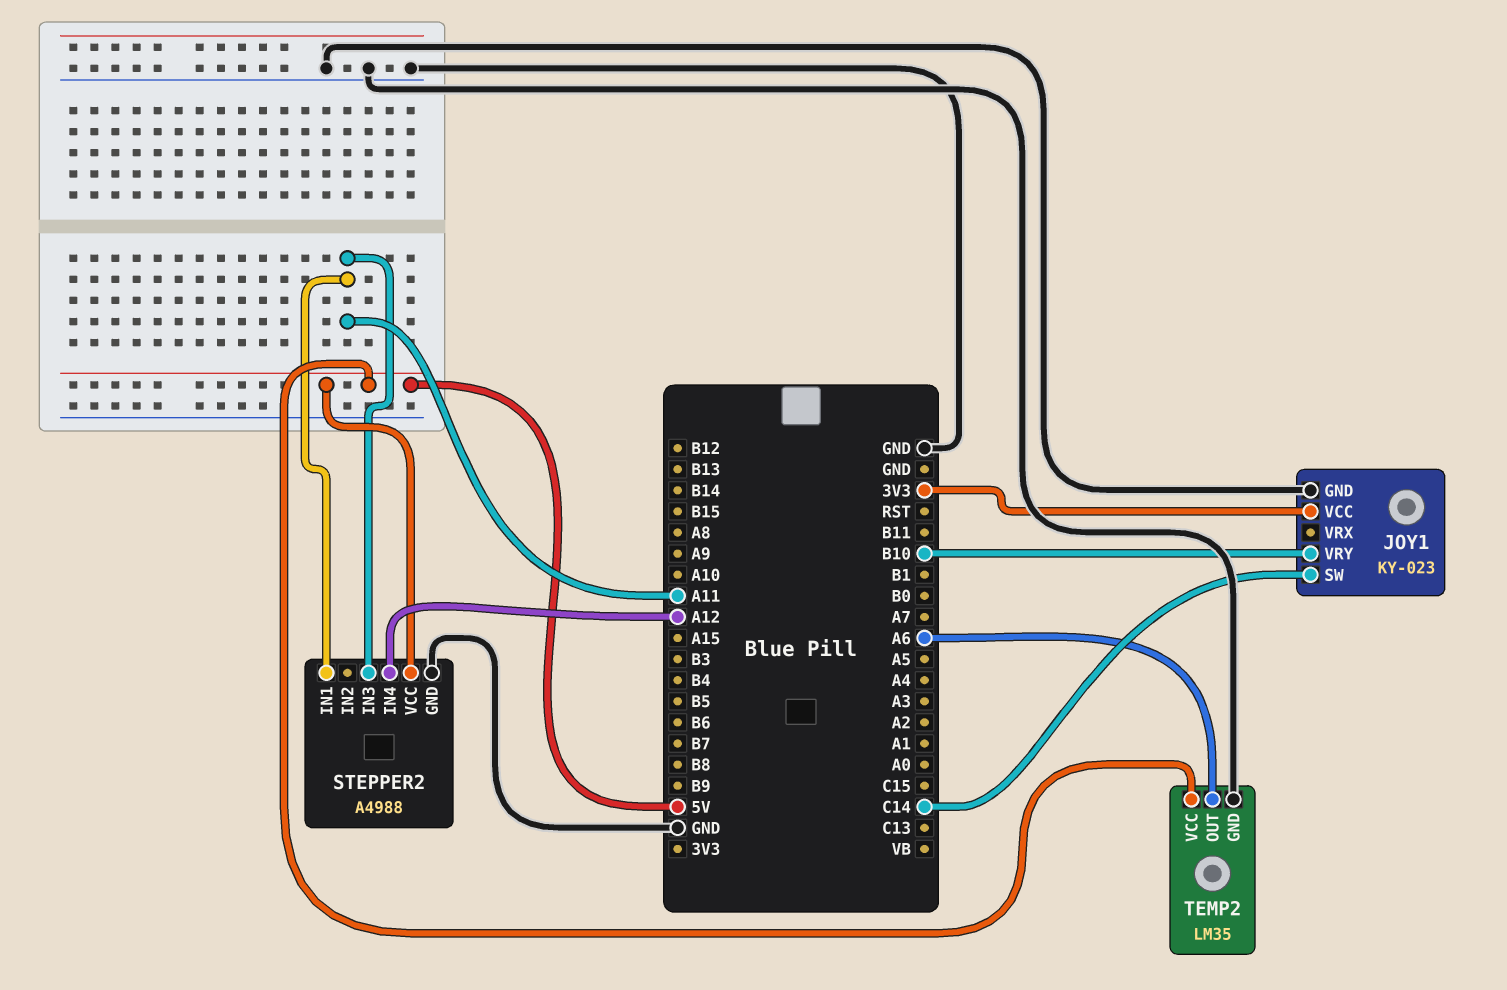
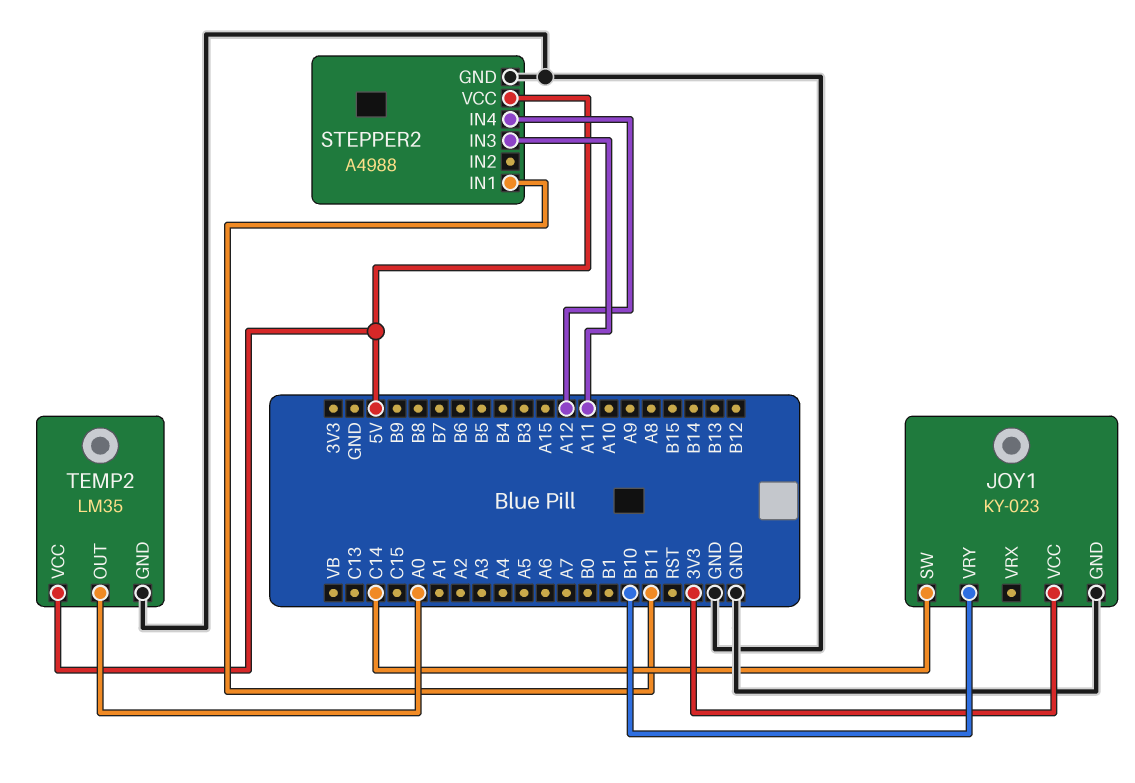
STEPPER2 pin IN1: A11 -> B11
TEMP2 pin OUT: A6 -> A0

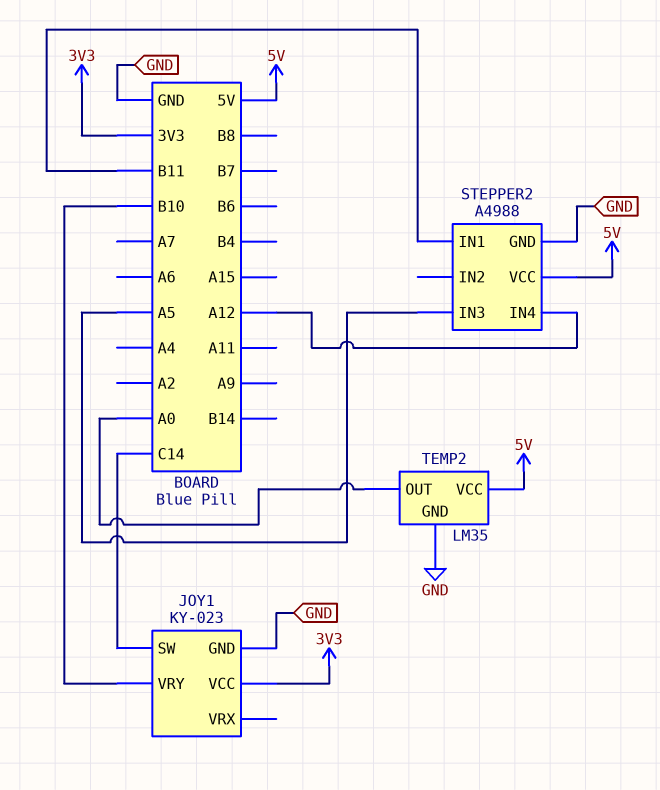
STEPPER2 pin IN3: A11 -> A5

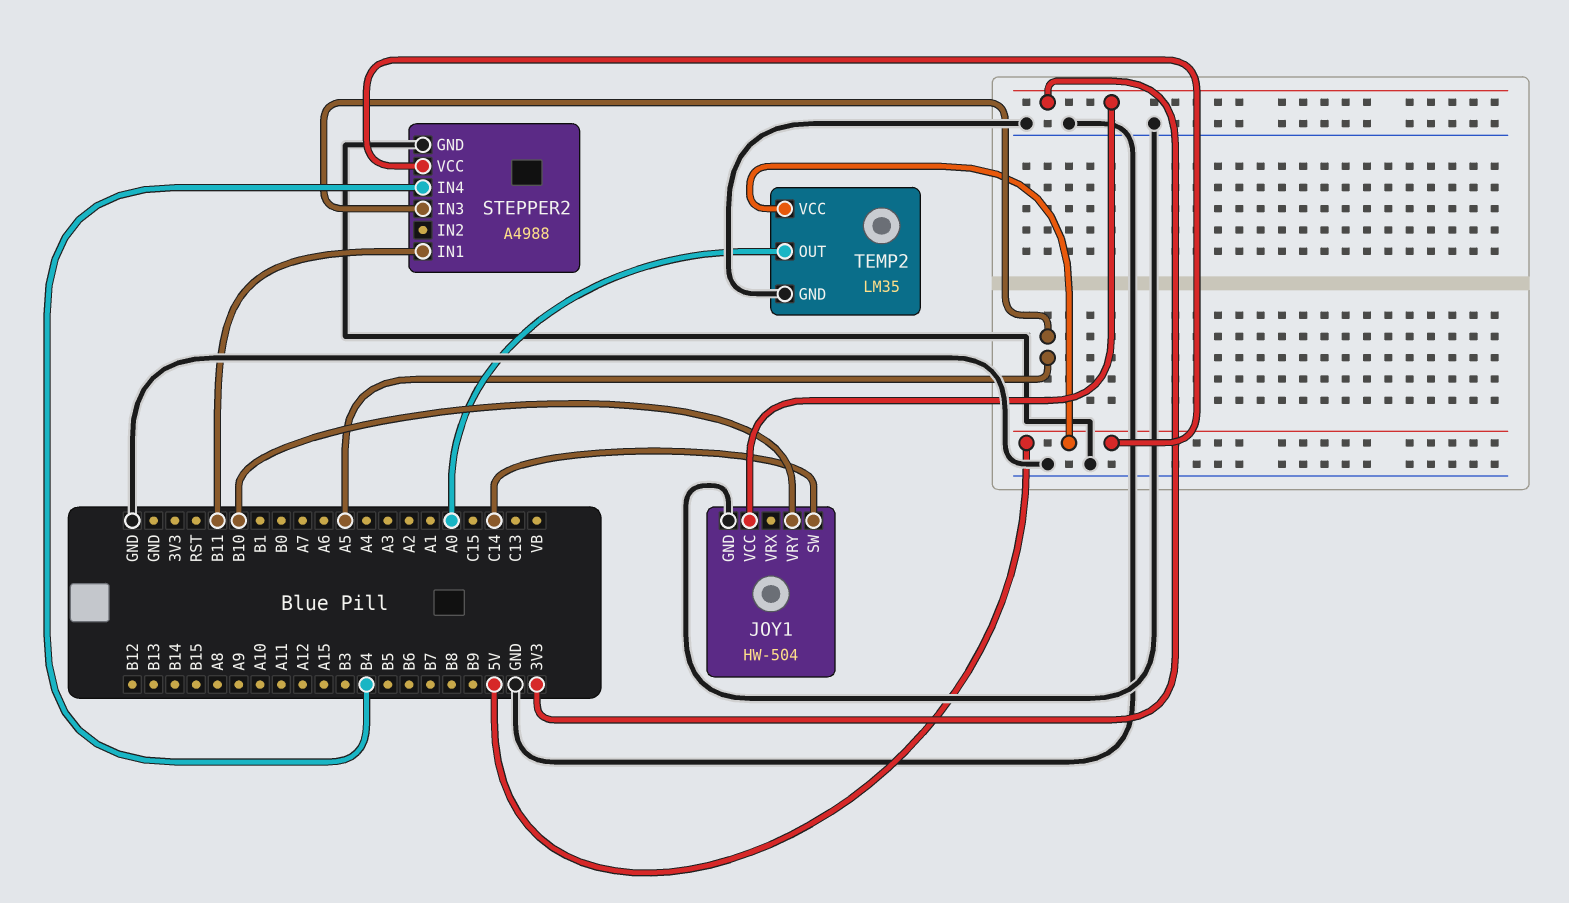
JOY1: KY-023 -> HW-504
STEPPER2 pin IN4: A12 -> B4

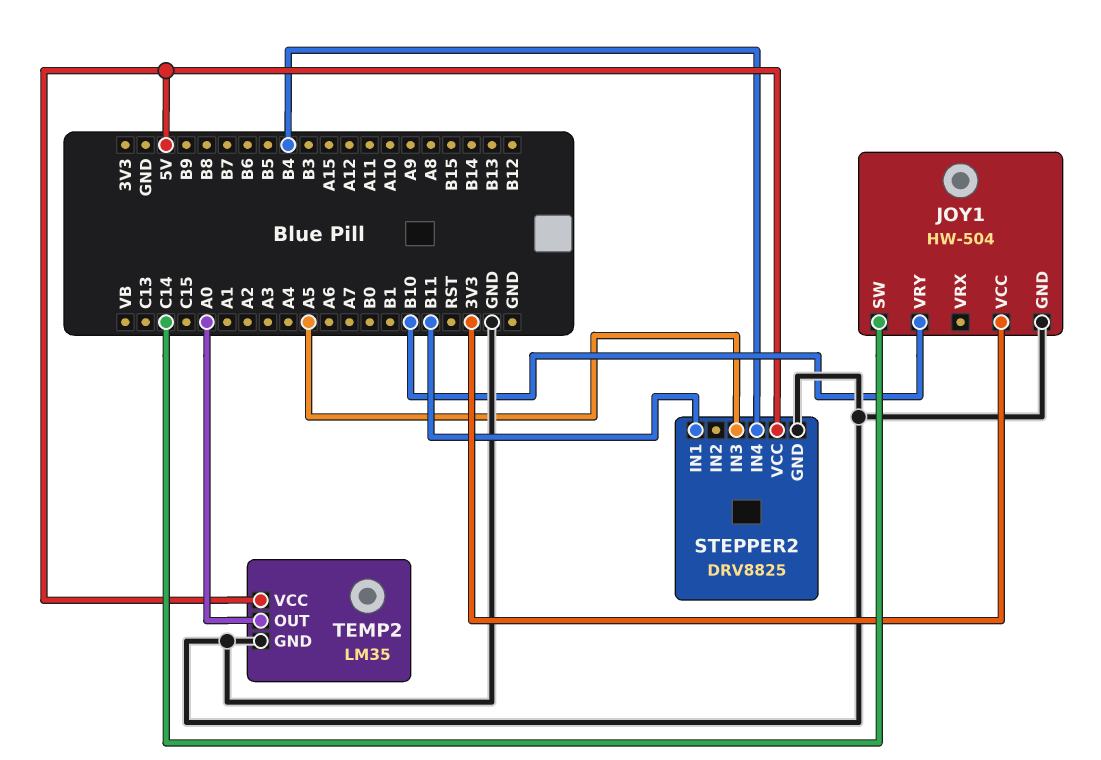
STEPPER2: A4988 -> DRV8825

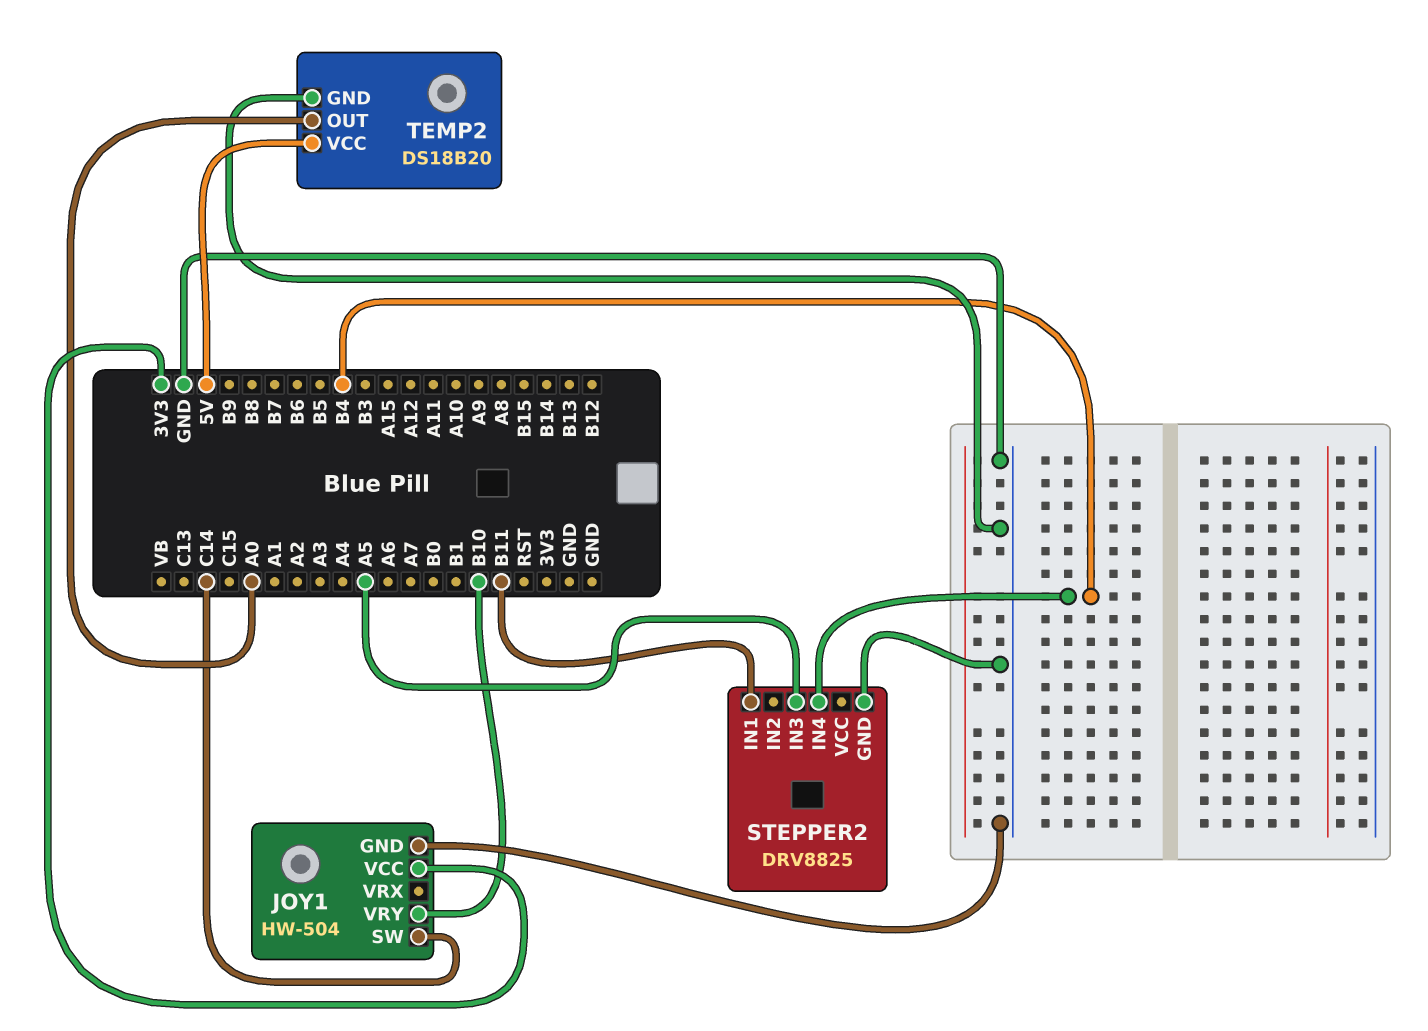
STEPPER2 pin VCC: 5V -> none
TEMP2: LM35 -> DS18B20

